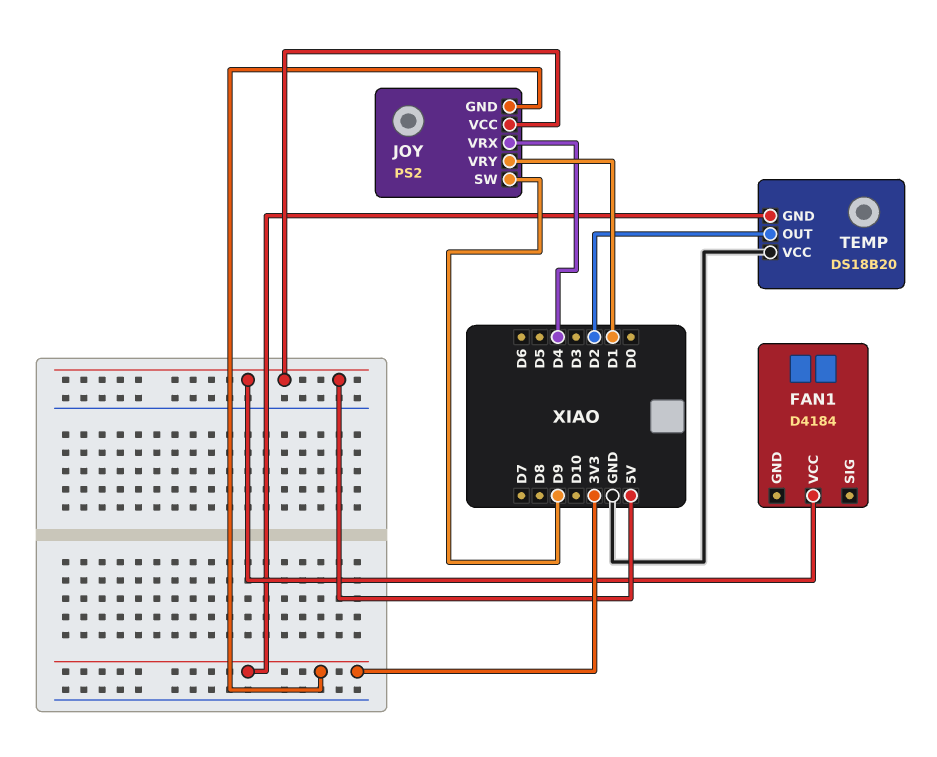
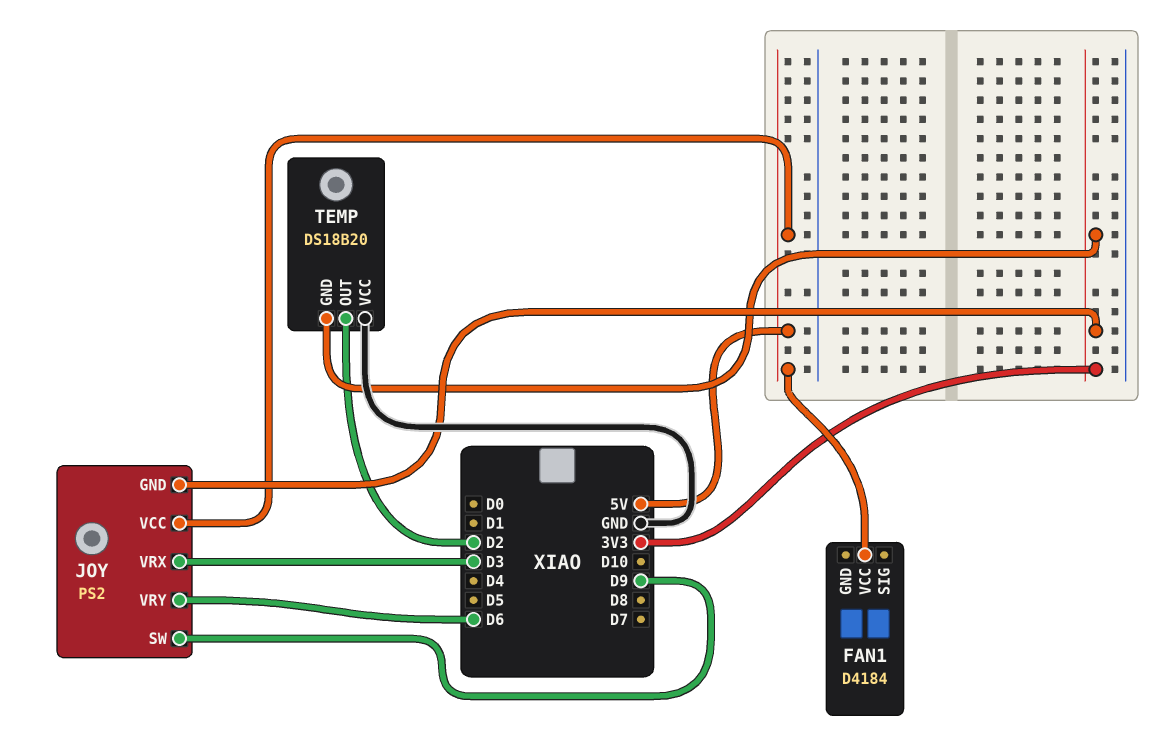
JOY pin VRX: D4 -> D3
JOY pin VRY: D1 -> D6

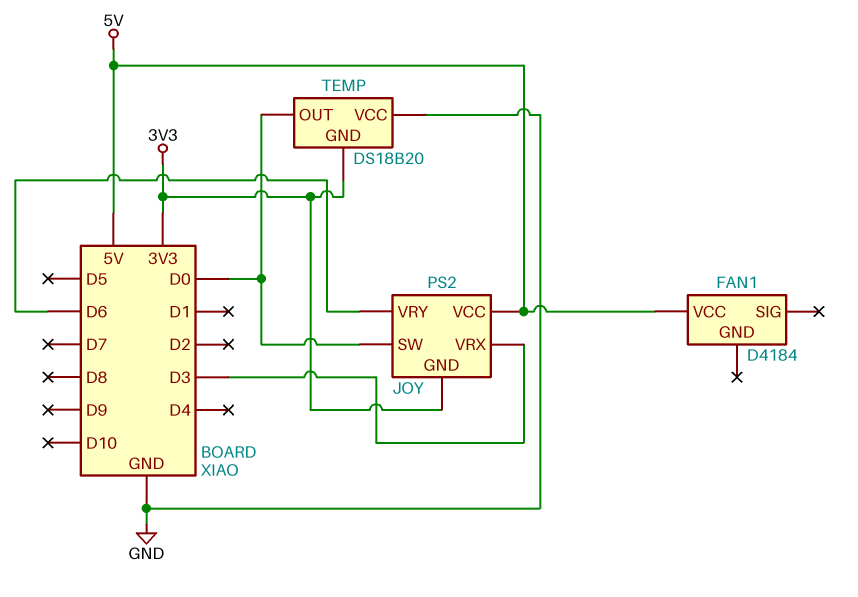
JOY pin SW: D9 -> D0
TEMP pin OUT: D2 -> D0

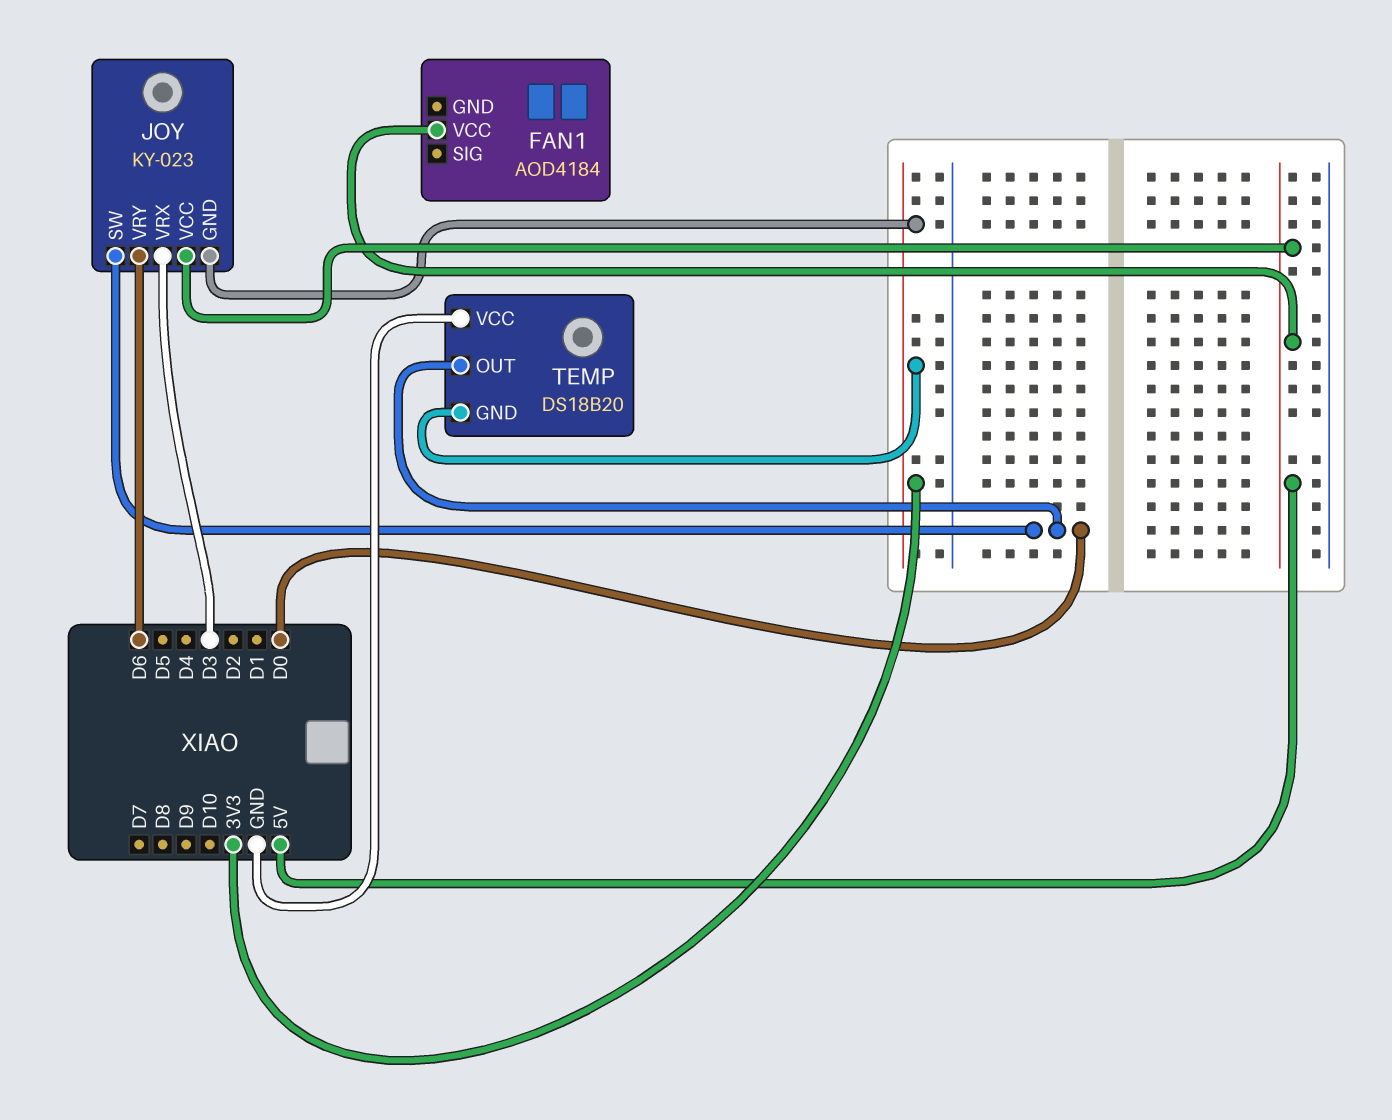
FAN1: D4184 -> AOD4184
JOY: PS2 -> KY-023

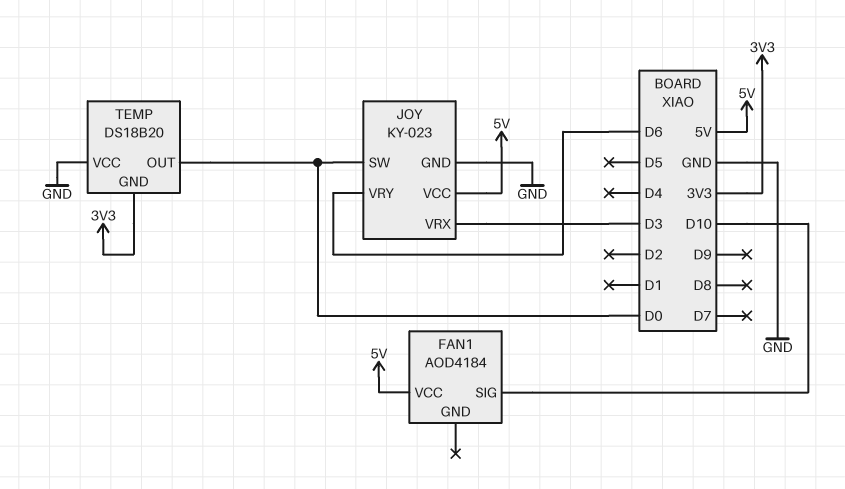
FAN1 pin SIG: none -> D10
JOY pin GND: 3V3 -> GND

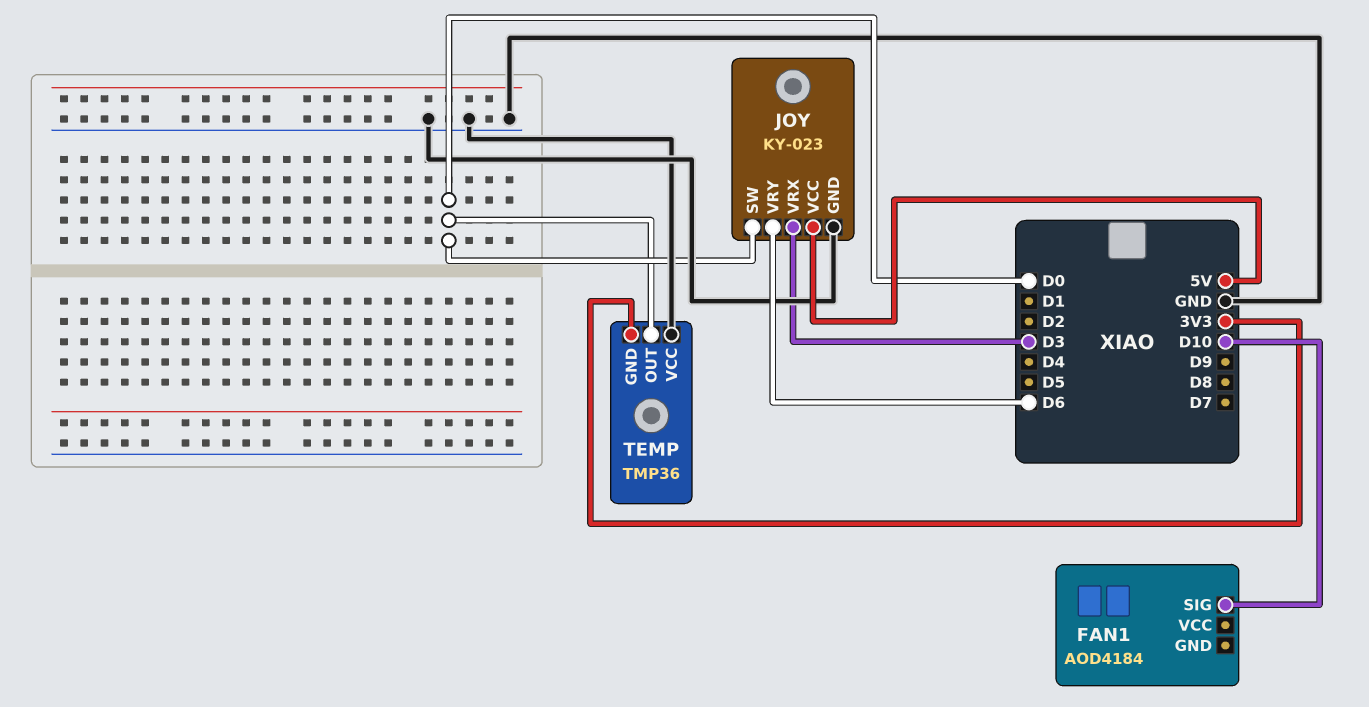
FAN1 pin VCC: 5V -> none
TEMP: DS18B20 -> TMP36

